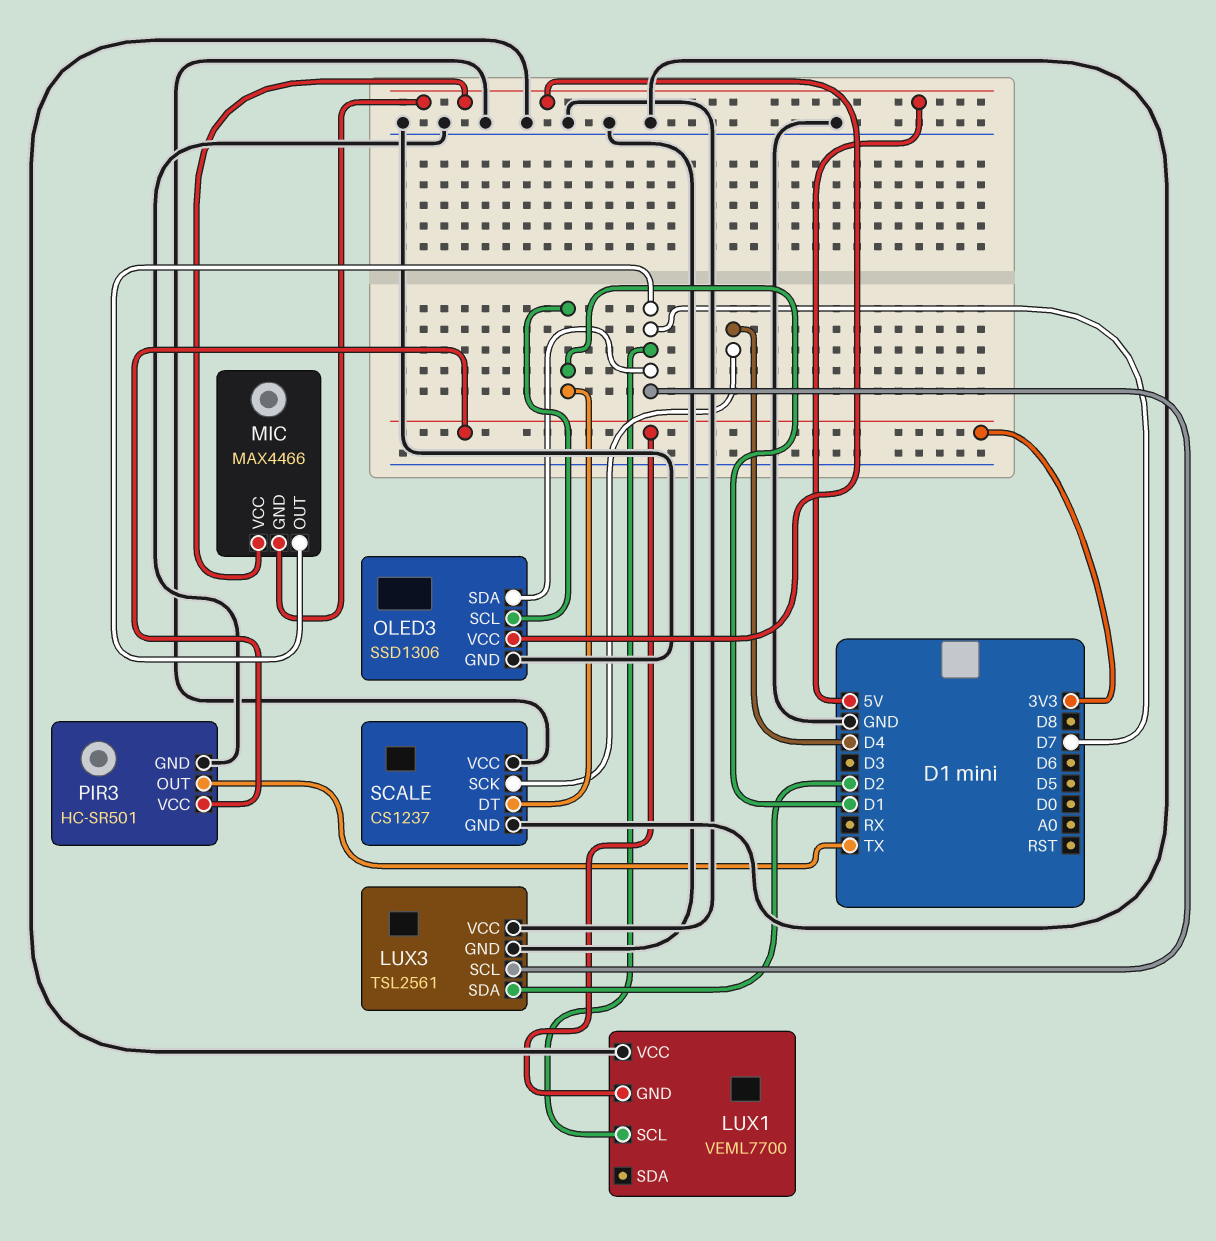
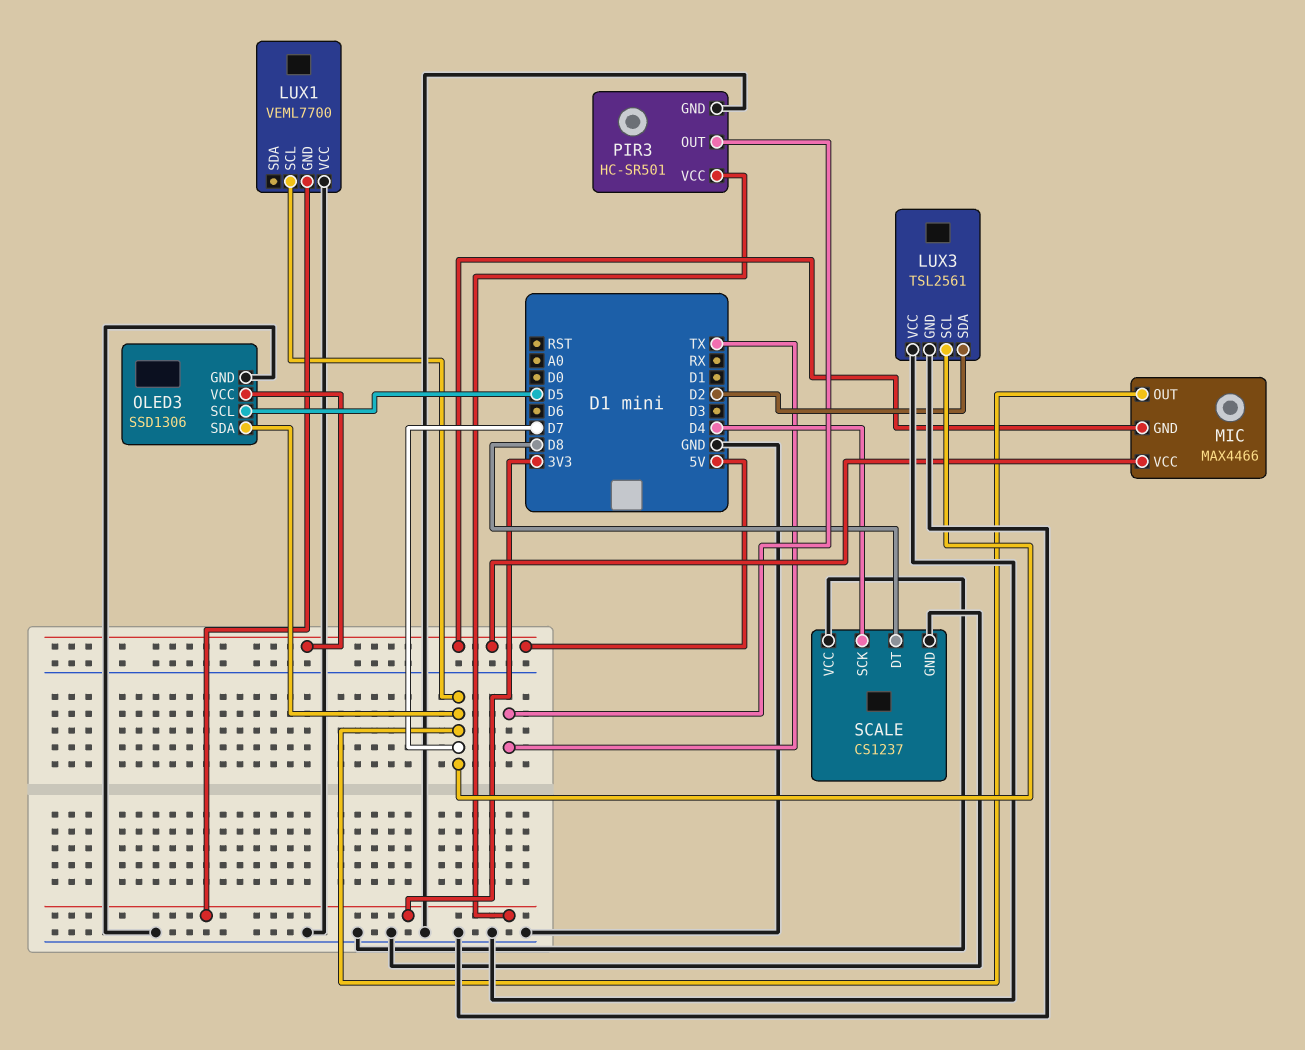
OLED3 pin SCL: D1 -> D5
SCALE pin DT: D1 -> D8

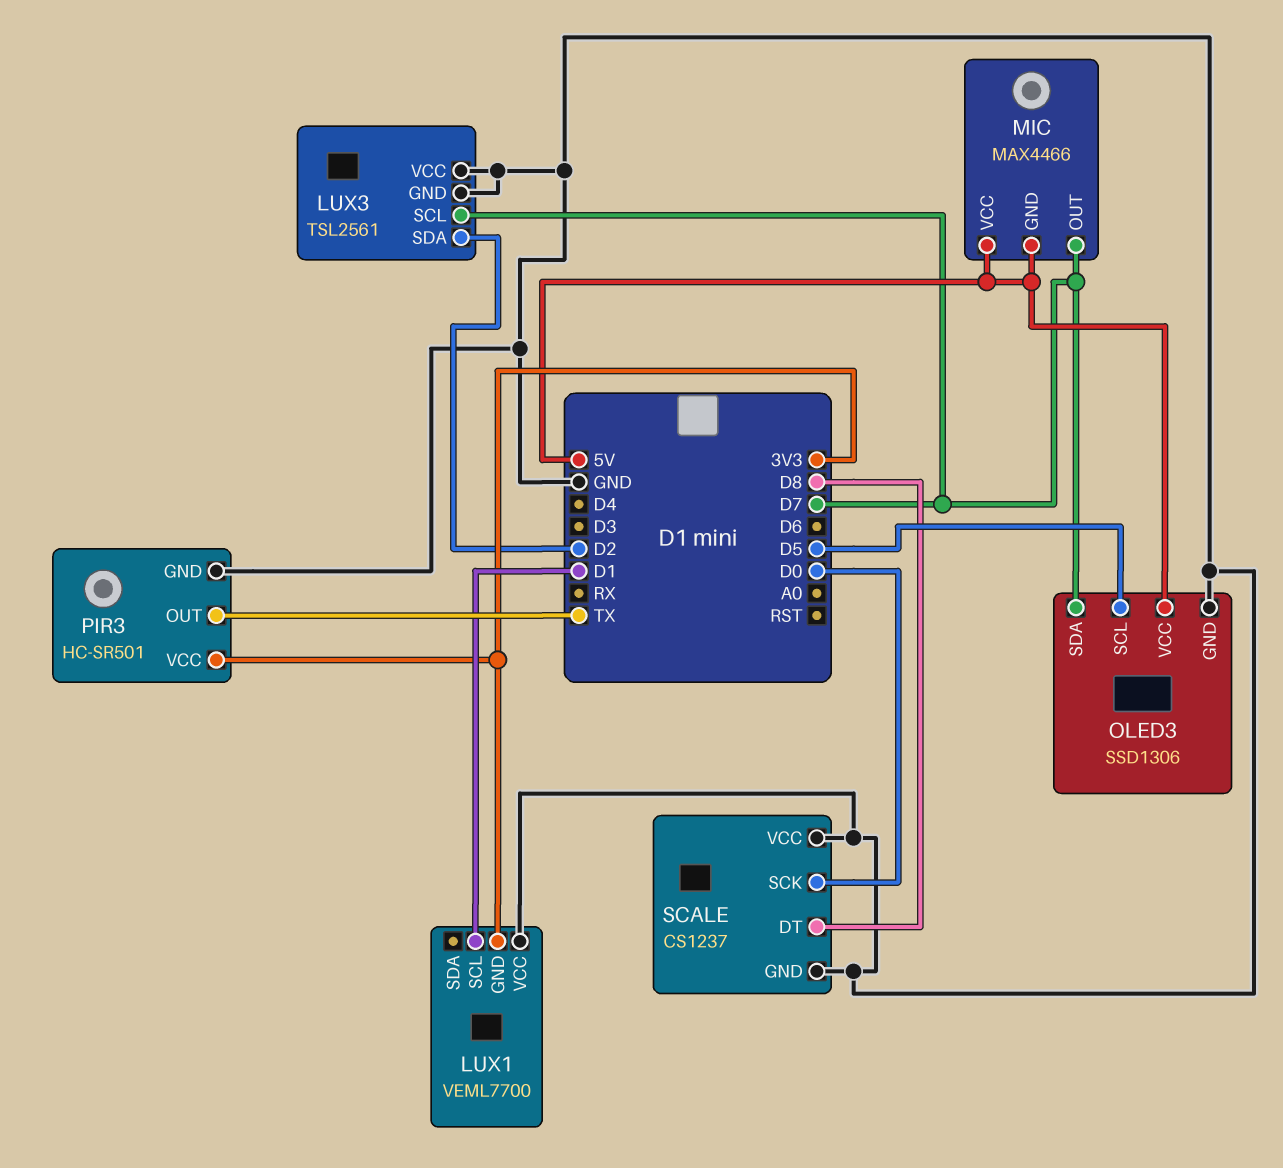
LUX1 pin SCL: D7 -> D1
SCALE pin SCK: D4 -> D0

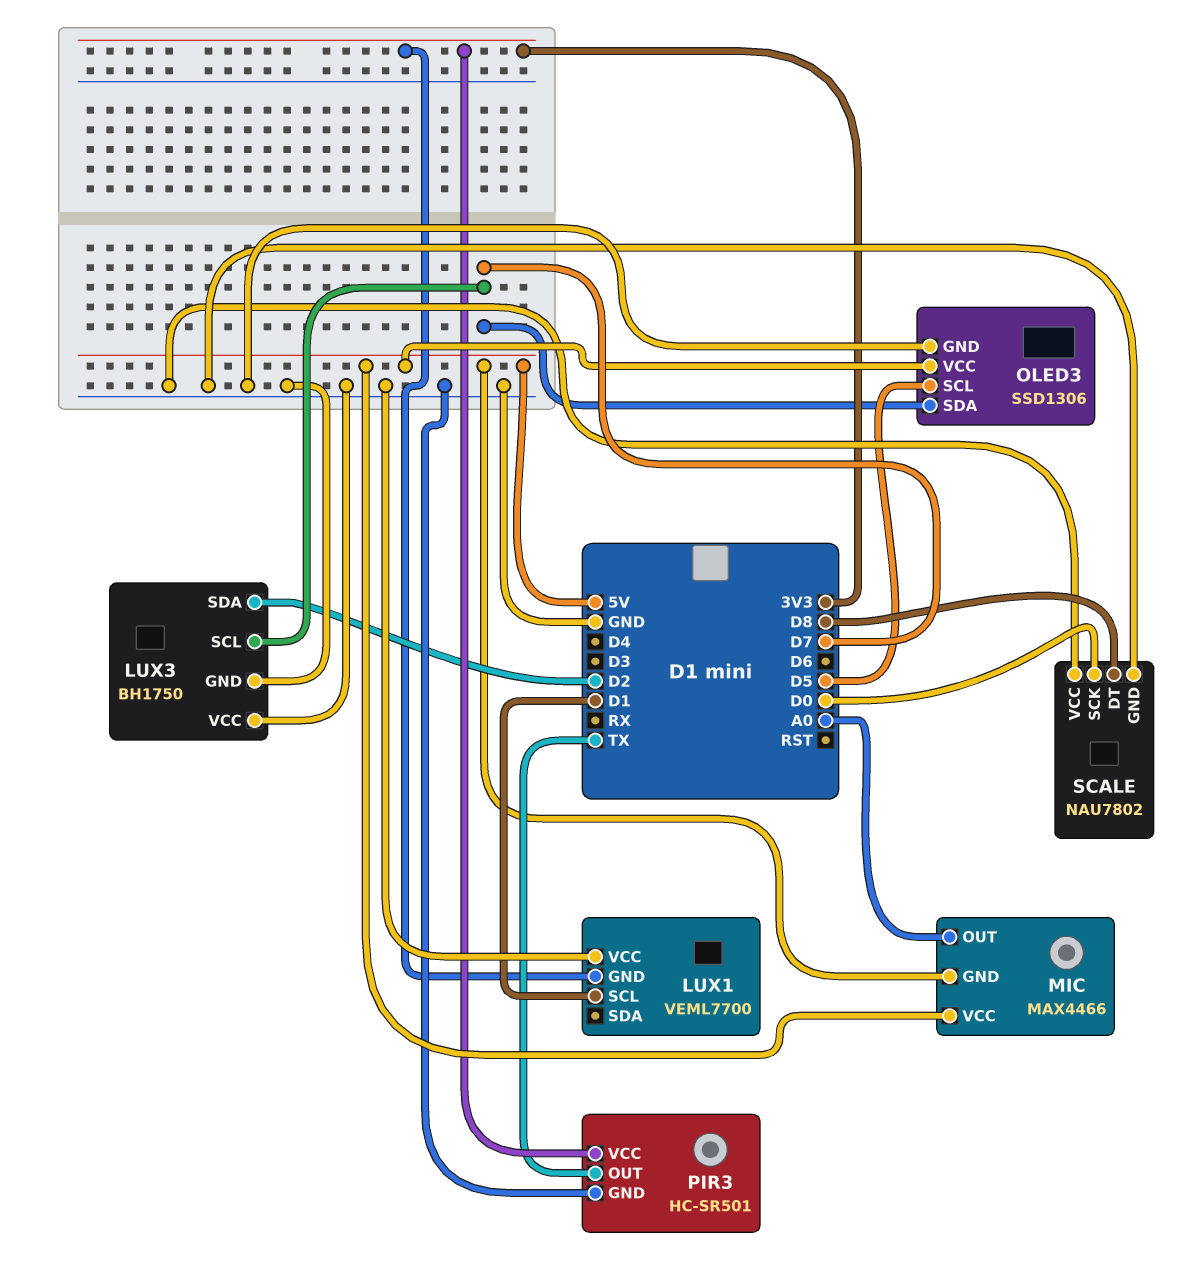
LUX3: TSL2561 -> BH1750
MIC pin OUT: D7 -> A0
SCALE: CS1237 -> NAU7802

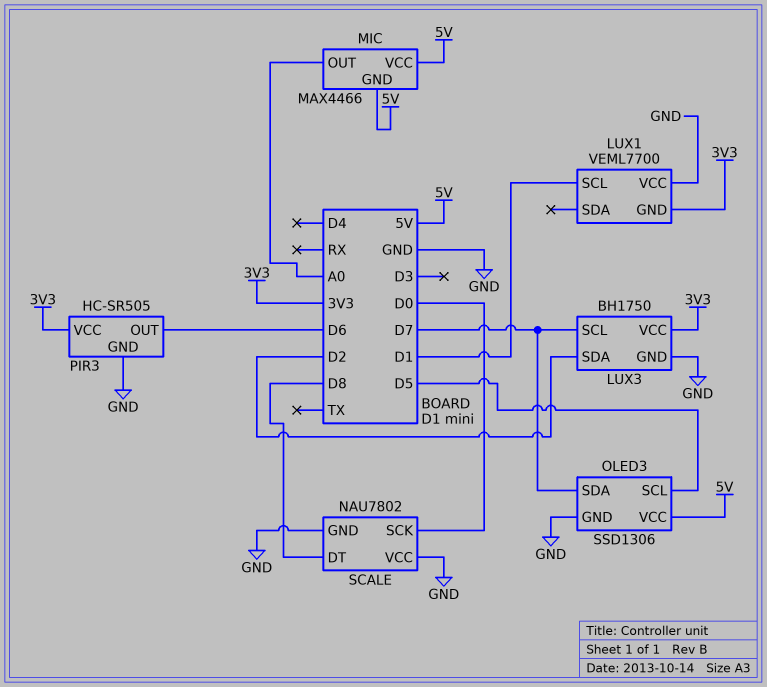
LUX3 pin VCC: GND -> 3V3
PIR3: HC-SR501 -> HC-SR505
PIR3 pin OUT: TX -> D6

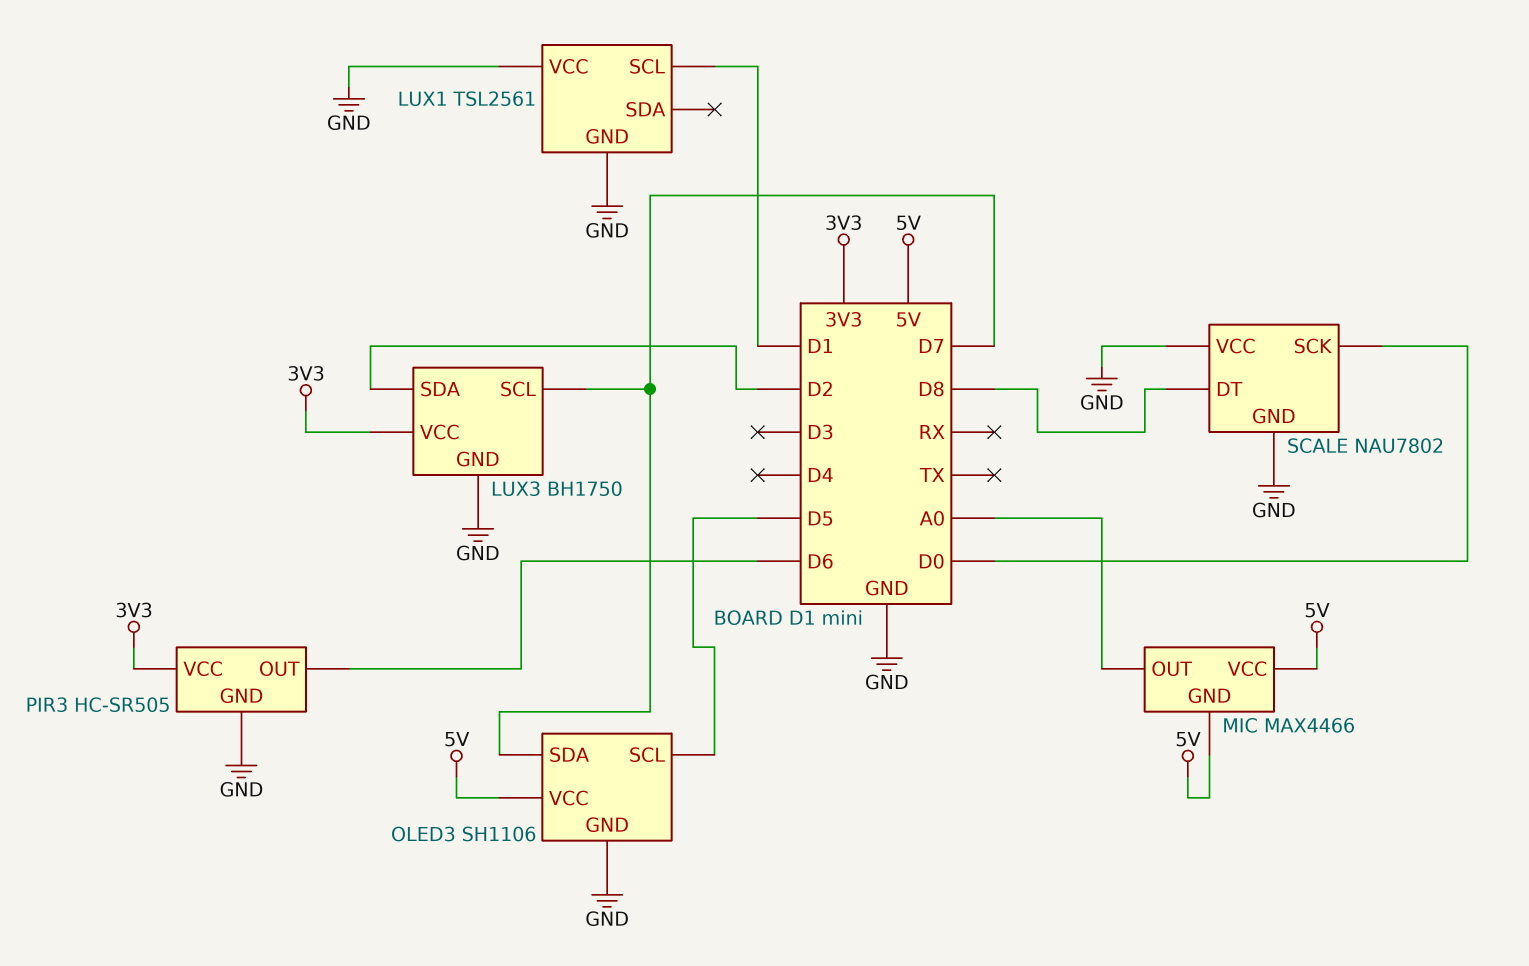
LUX1: VEML7700 -> TSL2561
LUX1 pin GND: 3V3 -> GND
OLED3: SSD1306 -> SH1106

